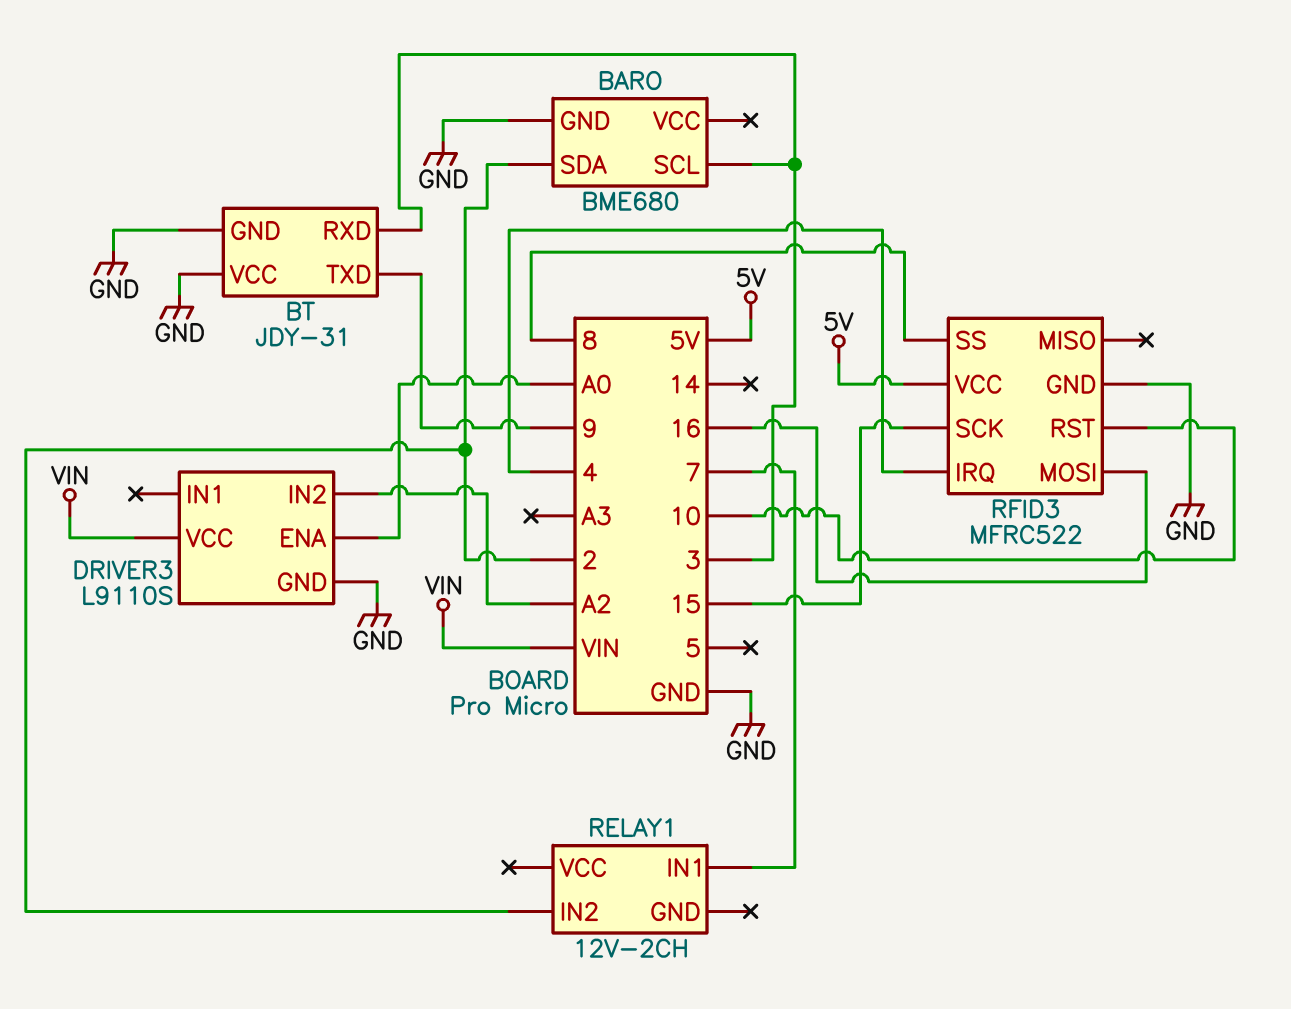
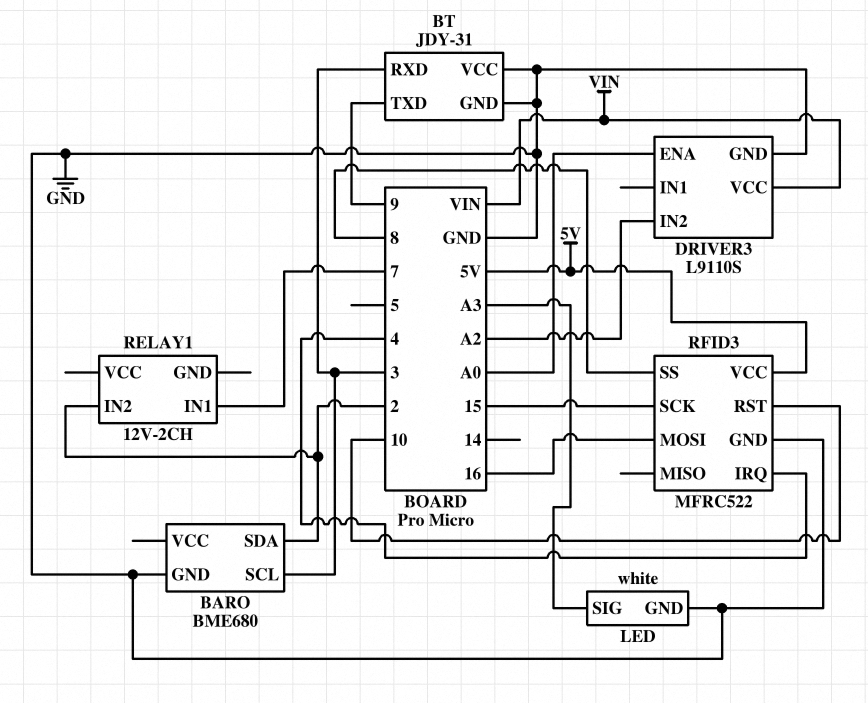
LED: none -> white
LED pin GND: none -> GND
LED pin SIG: none -> A3

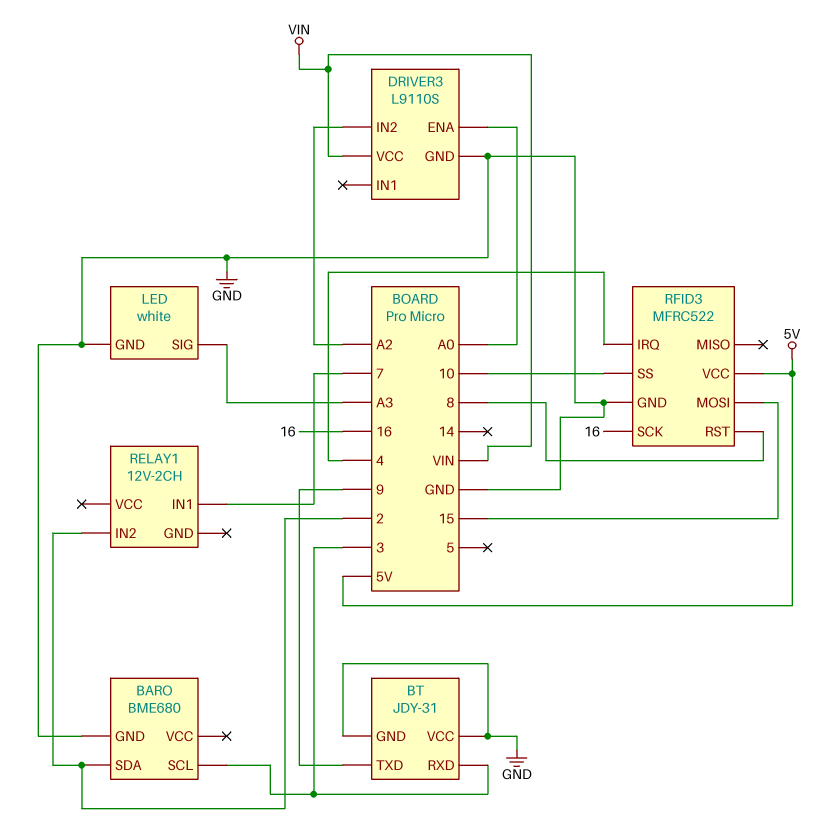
RFID3 pin MOSI: 16 -> 15
RFID3 pin RST: 10 -> 8
RFID3 pin SCK: 15 -> 16
RFID3 pin SS: 8 -> 10

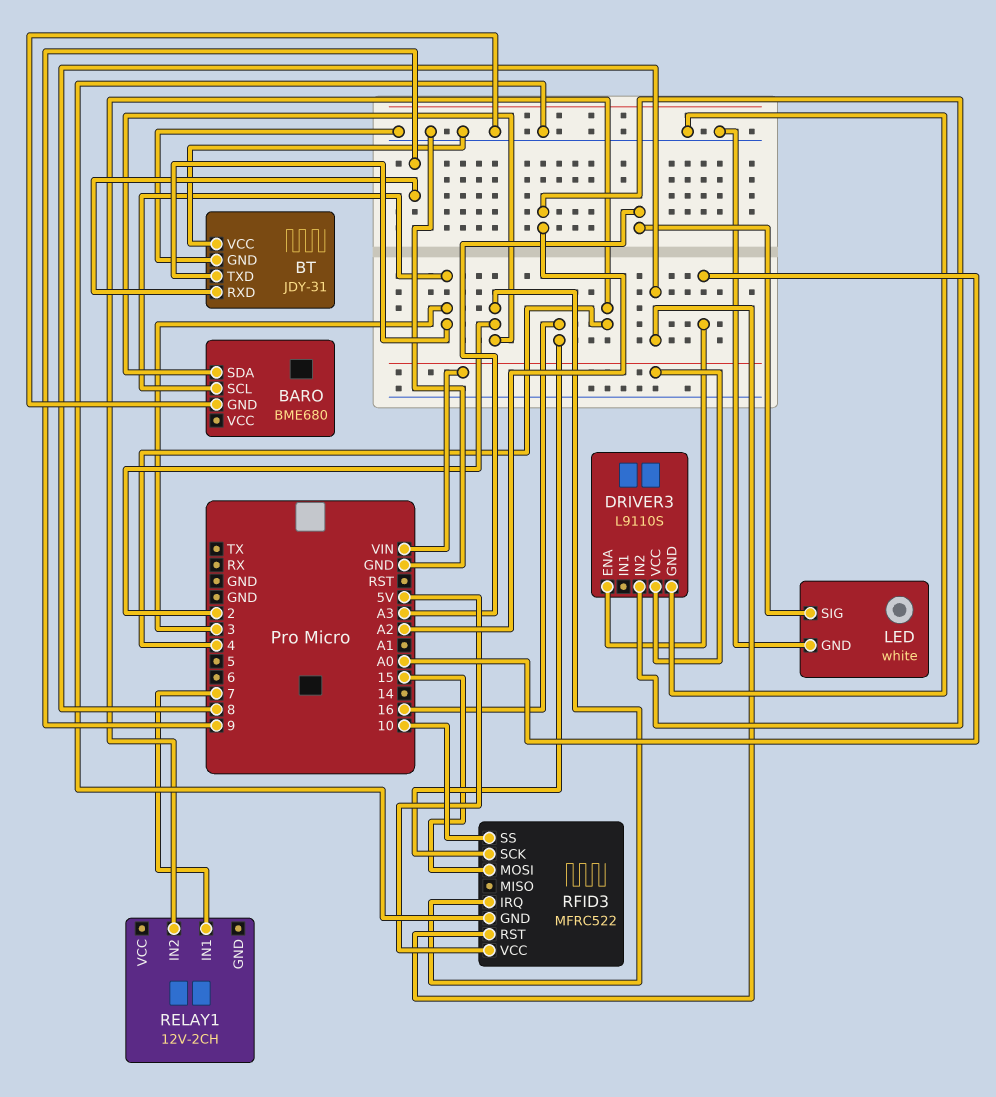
BT pin RXD: 3 -> 9
BT pin TXD: 9 -> 3
RELAY1 pin IN2: 2 -> 4
RFID3 pin IRQ: 4 -> 2

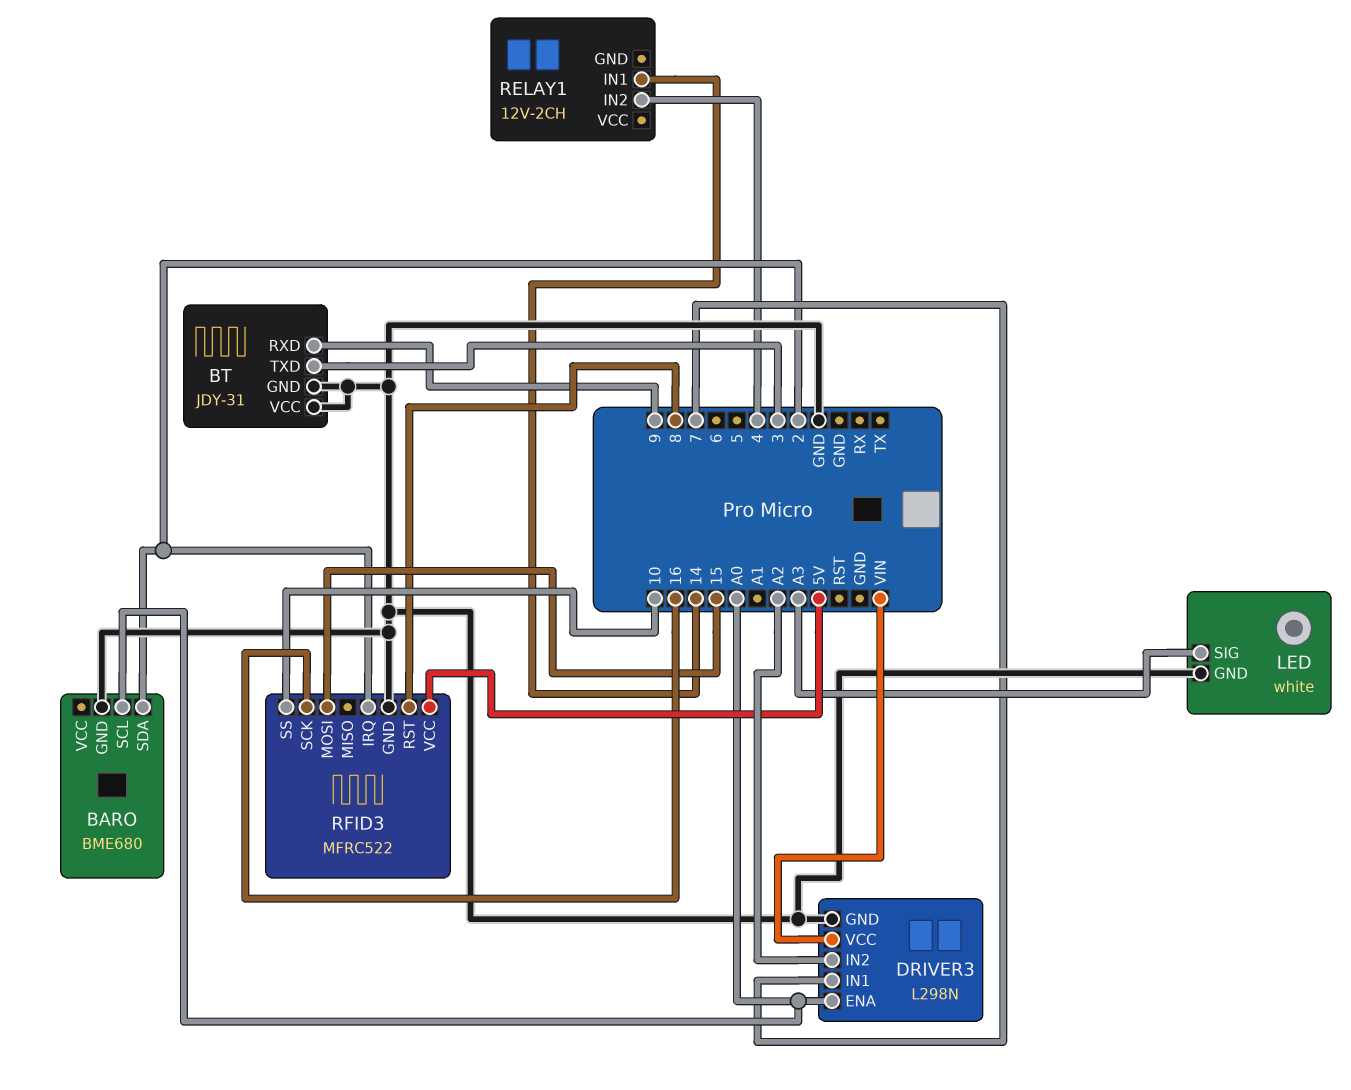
BARO pin SCL: 3 -> A0
DRIVER3: L9110S -> L298N
DRIVER3 pin IN1: none -> 7
RELAY1 pin IN1: 7 -> 14

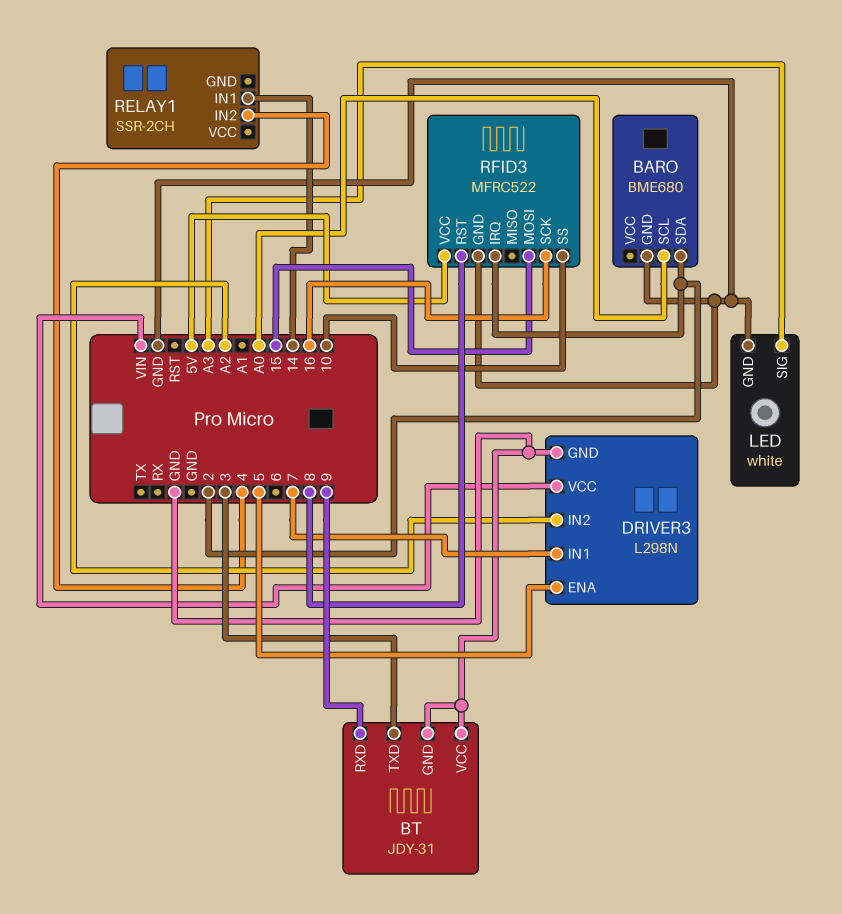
DRIVER3 pin ENA: A0 -> 5
RELAY1: 12V-2CH -> SSR-2CH

